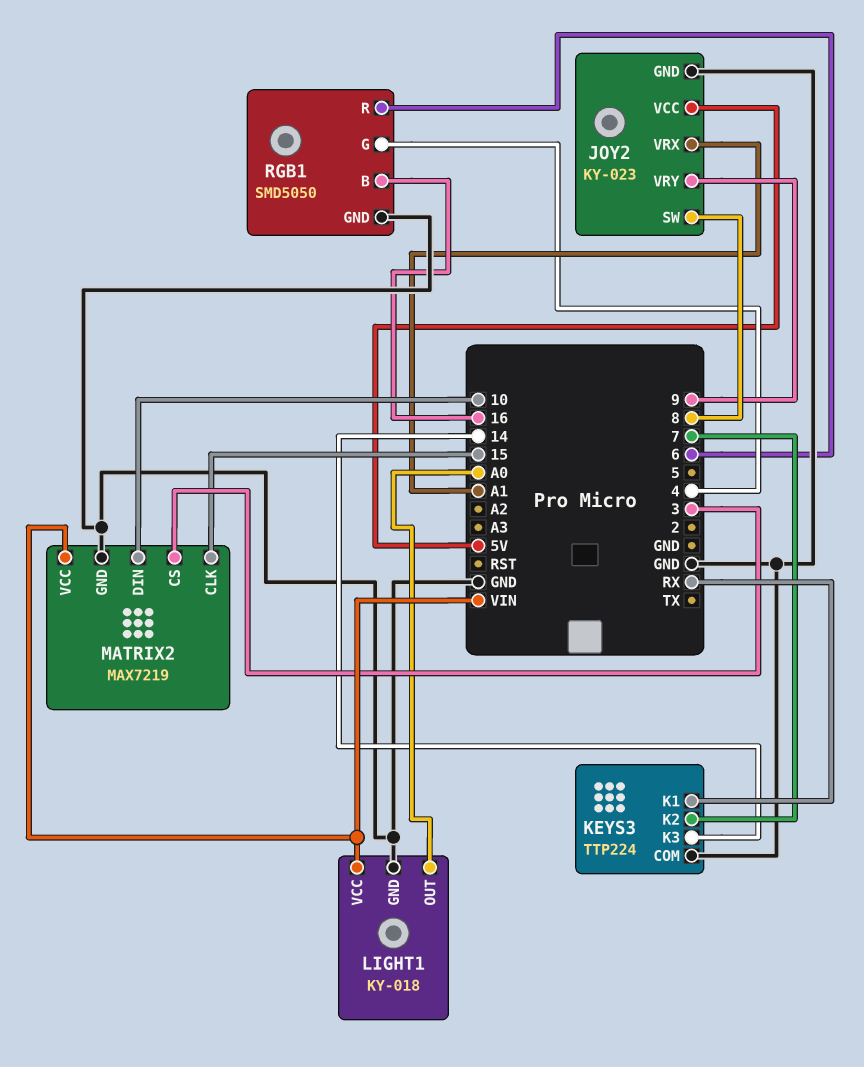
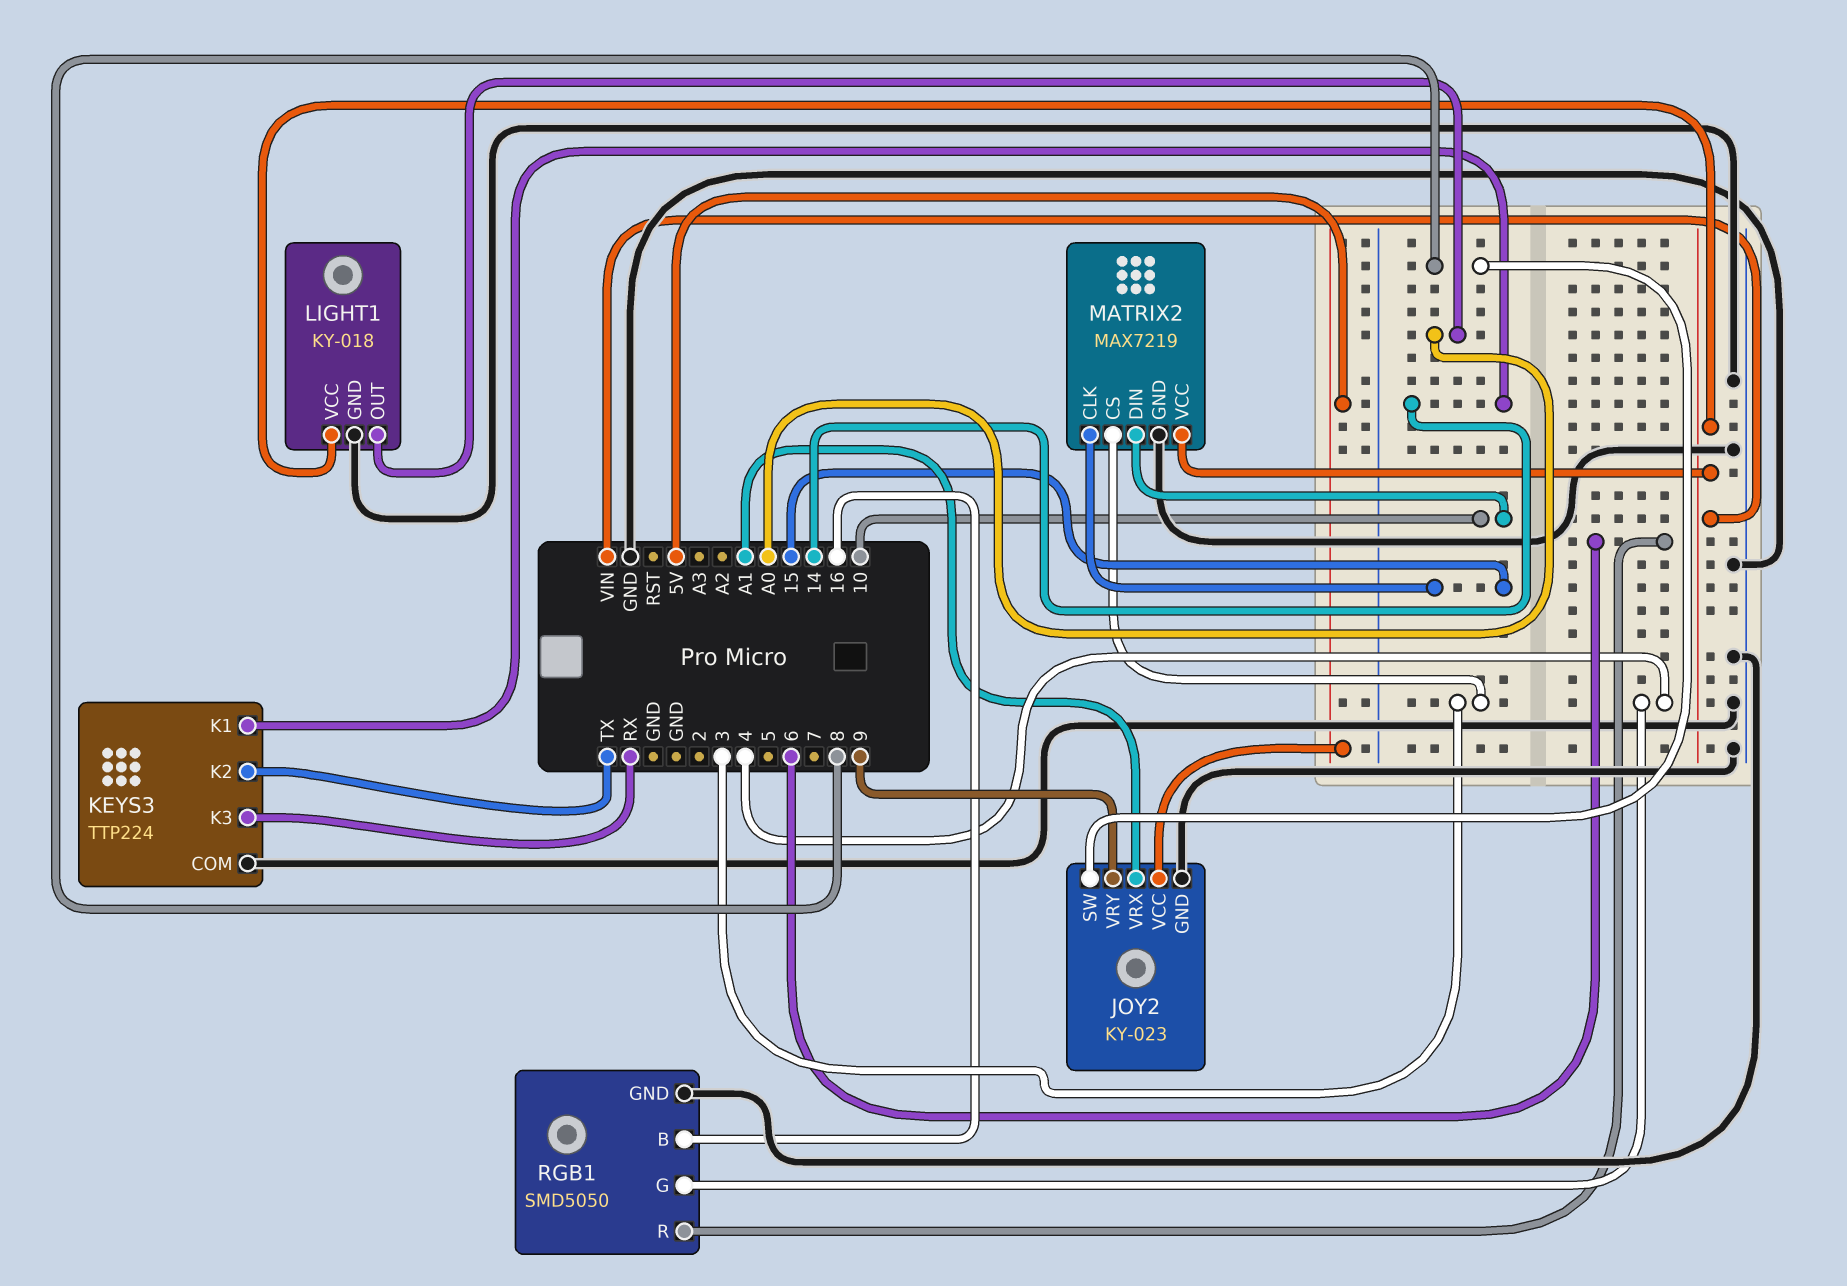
KEYS3 pin K1: RX -> 14
KEYS3 pin K2: 7 -> TX
KEYS3 pin K3: 14 -> RX

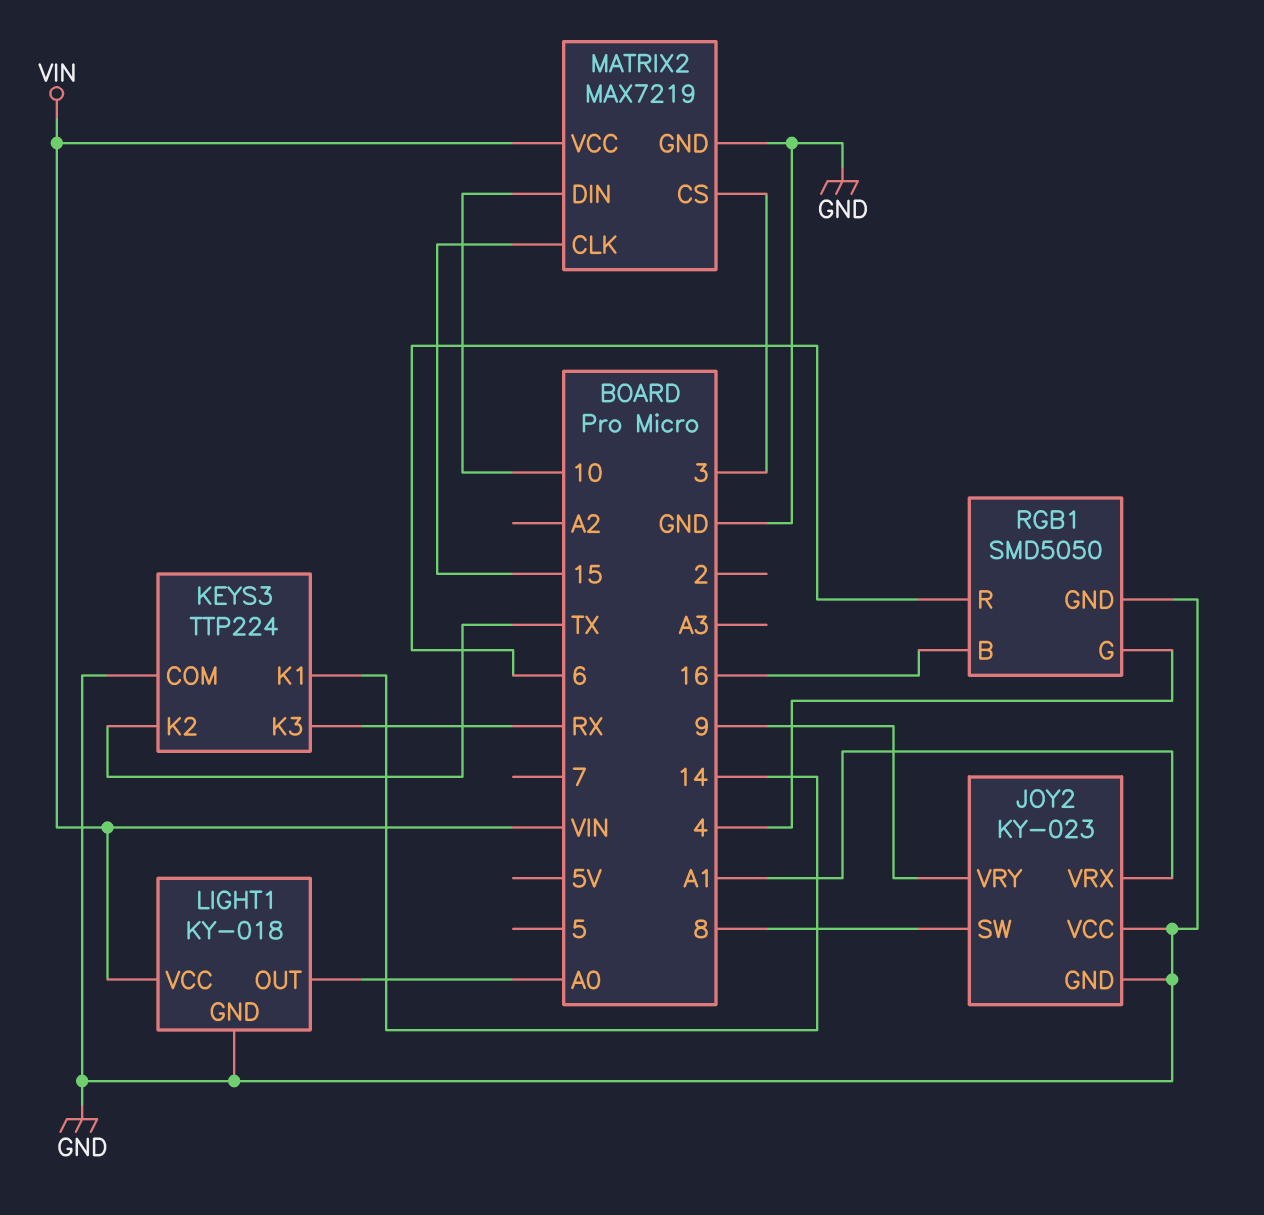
JOY2 pin VCC: 5V -> GND

